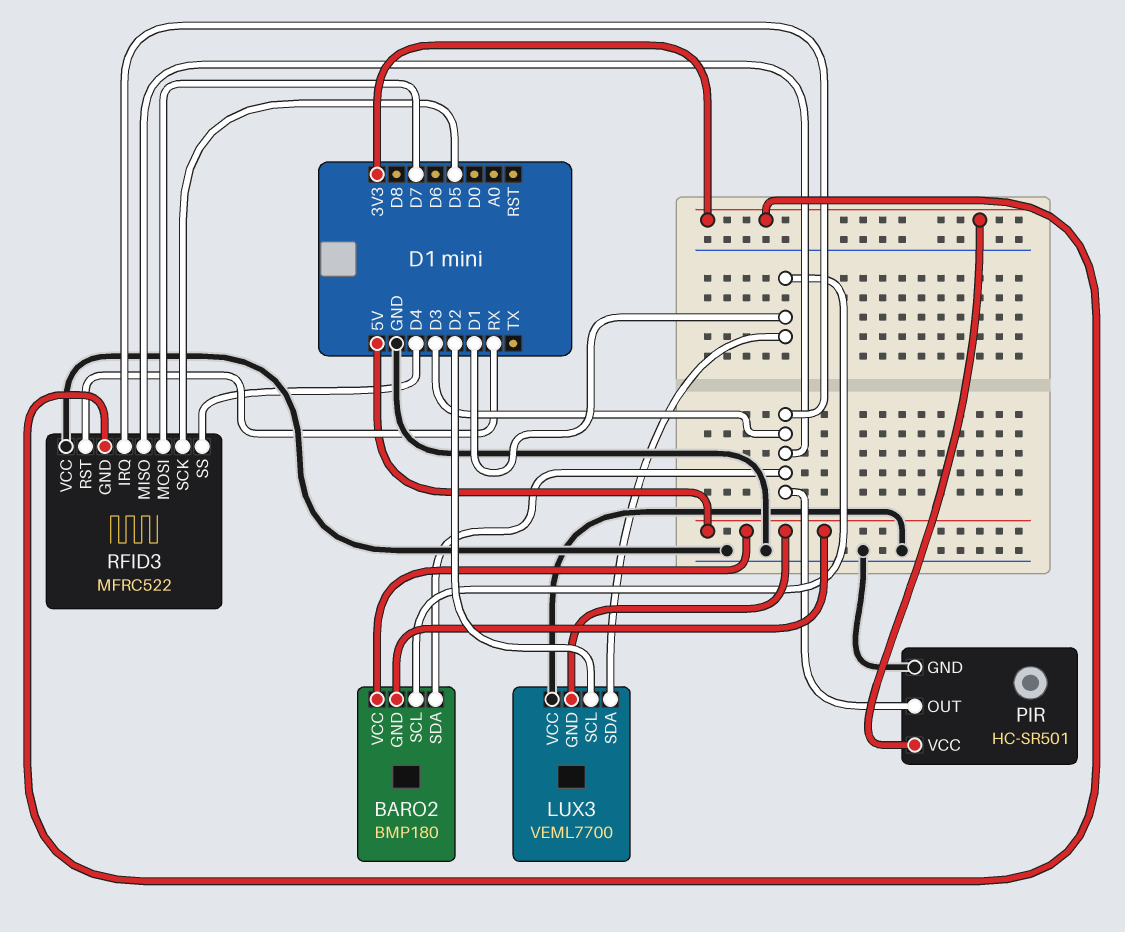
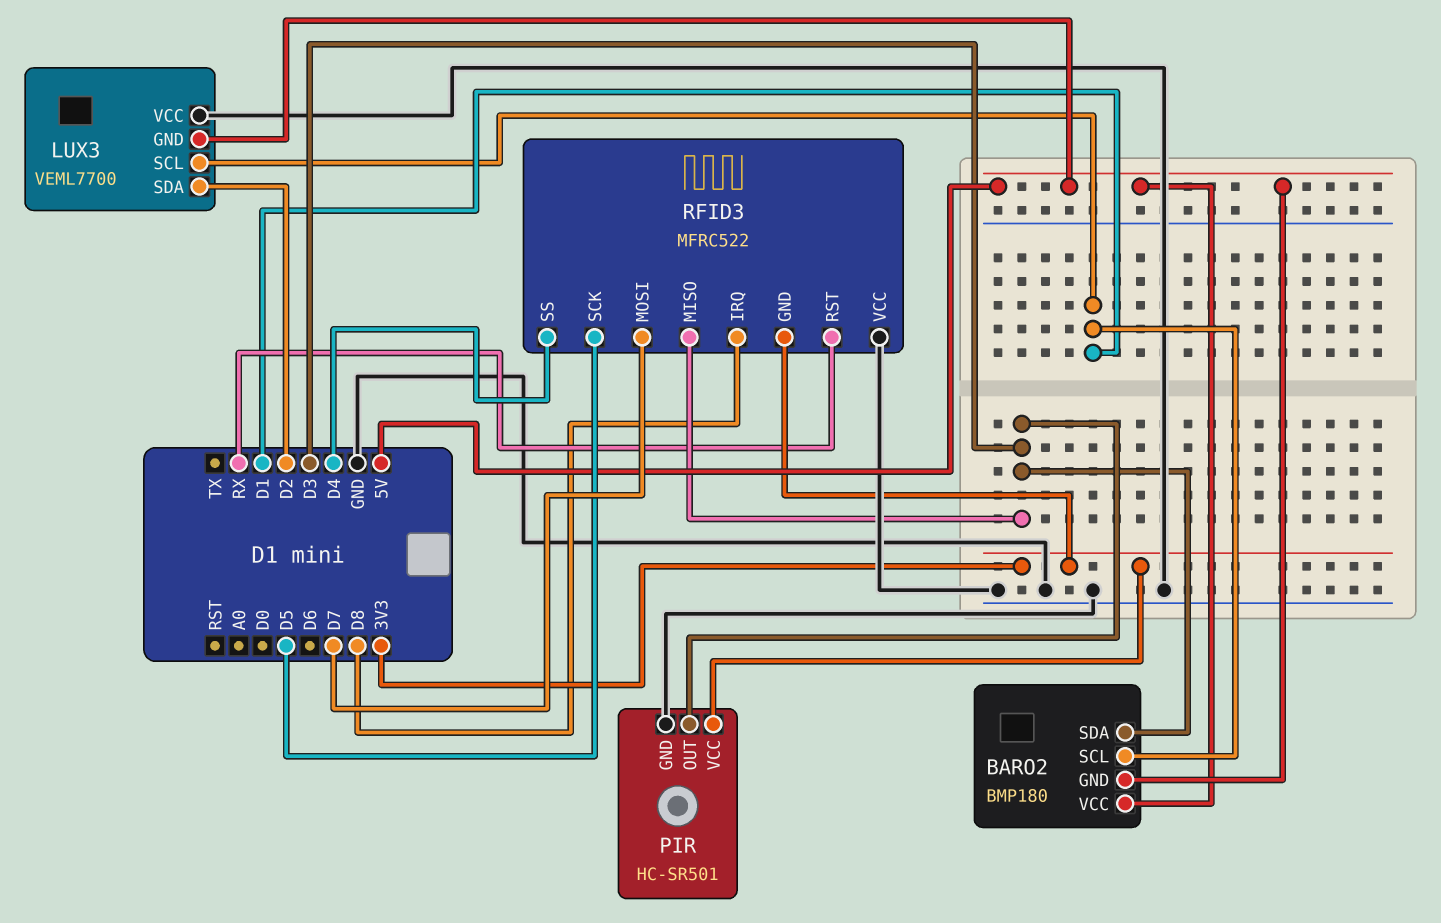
LUX3 pin SCL: D2 -> D1
LUX3 pin SDA: D1 -> D2
RFID3 pin IRQ: D3 -> D8

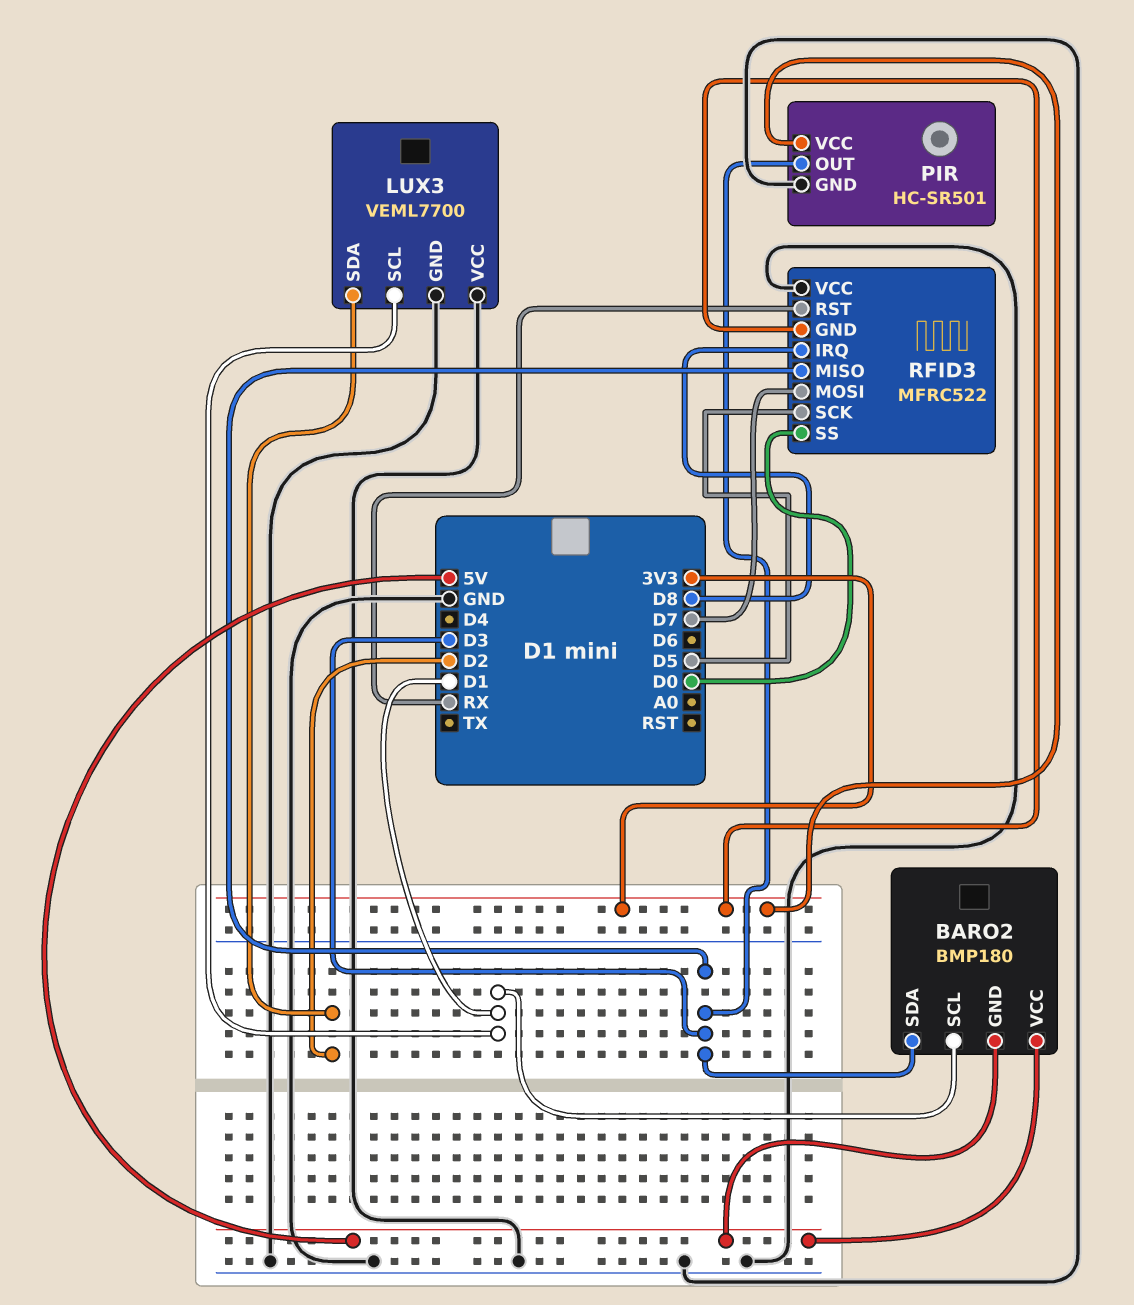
LUX3 pin GND: 5V -> GND
RFID3 pin SS: D4 -> D0

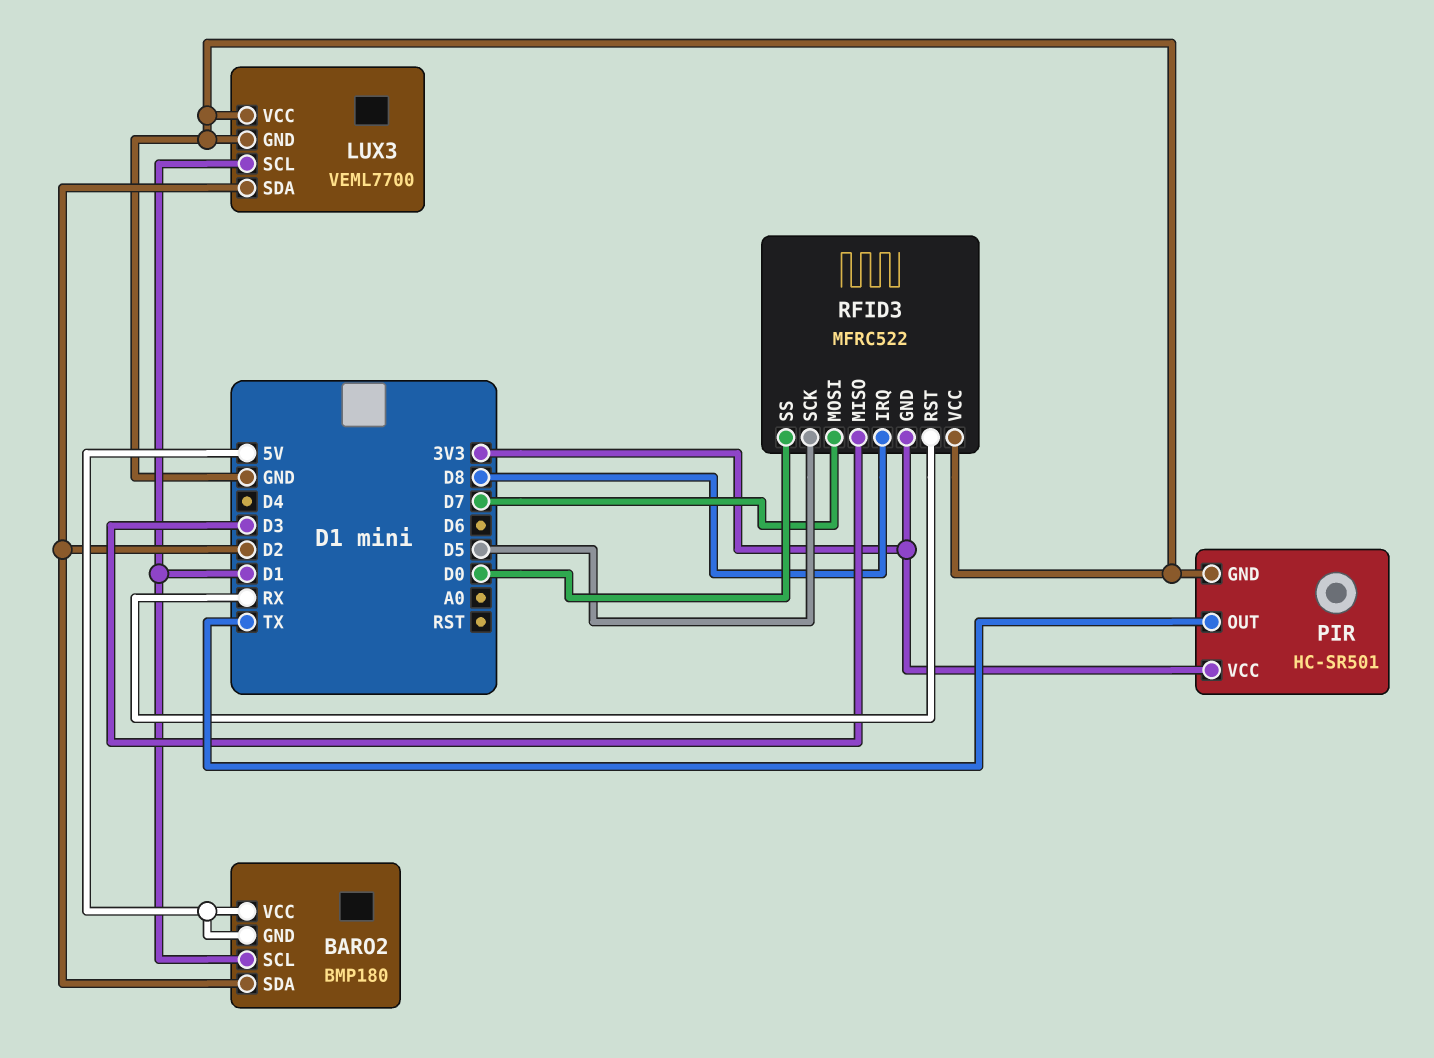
BARO2 pin SDA: D3 -> D2
PIR pin OUT: D3 -> TX

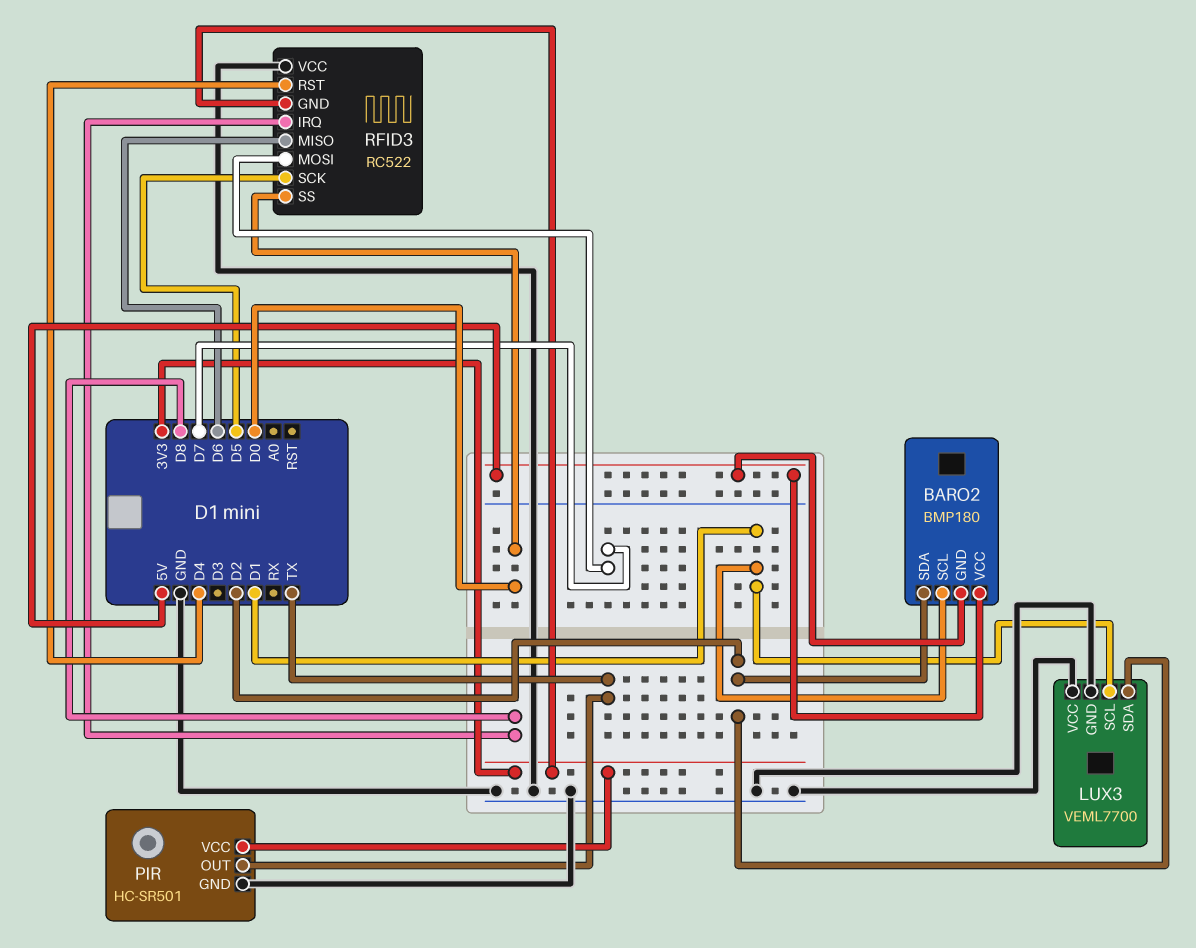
RFID3: MFRC522 -> RC522
RFID3 pin MISO: D3 -> D6
RFID3 pin RST: RX -> D4

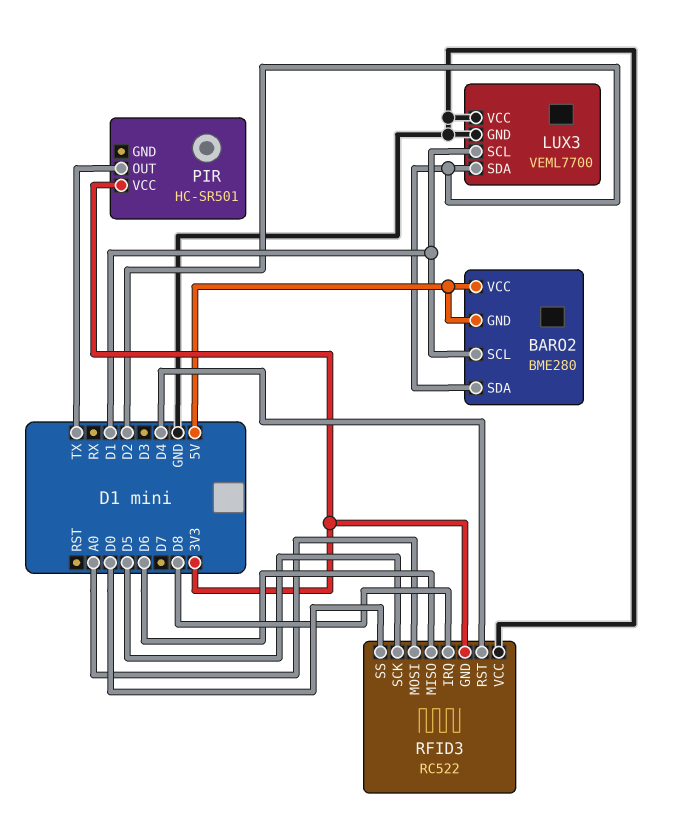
BARO2: BMP180 -> BME280
PIR pin GND: GND -> none
RFID3 pin MOSI: D7 -> A0

